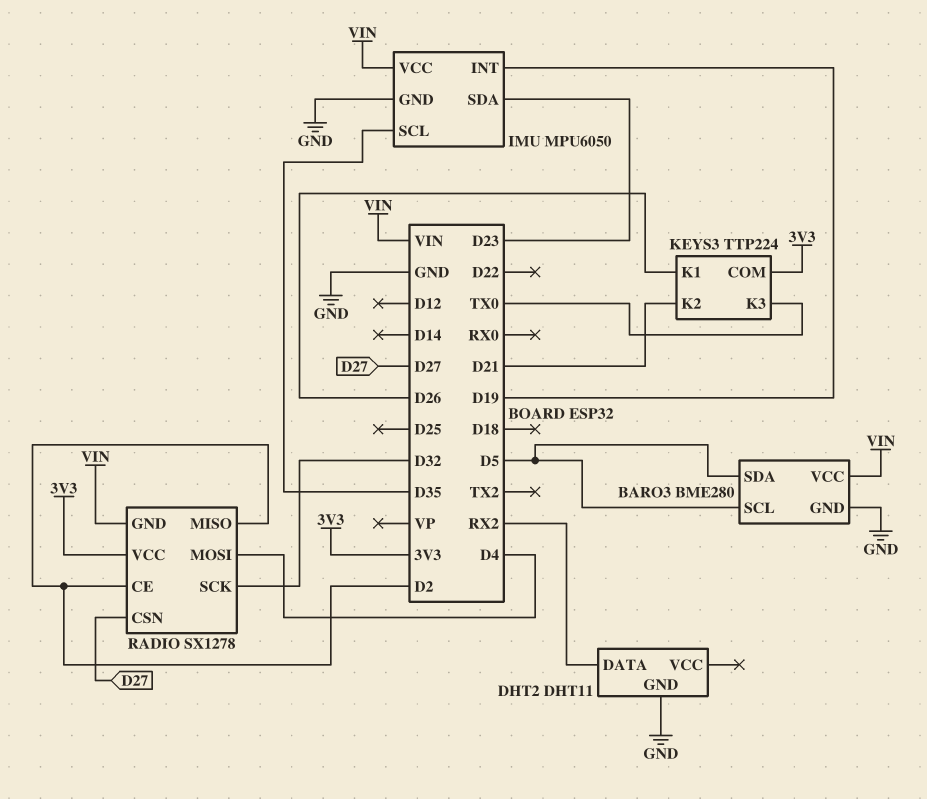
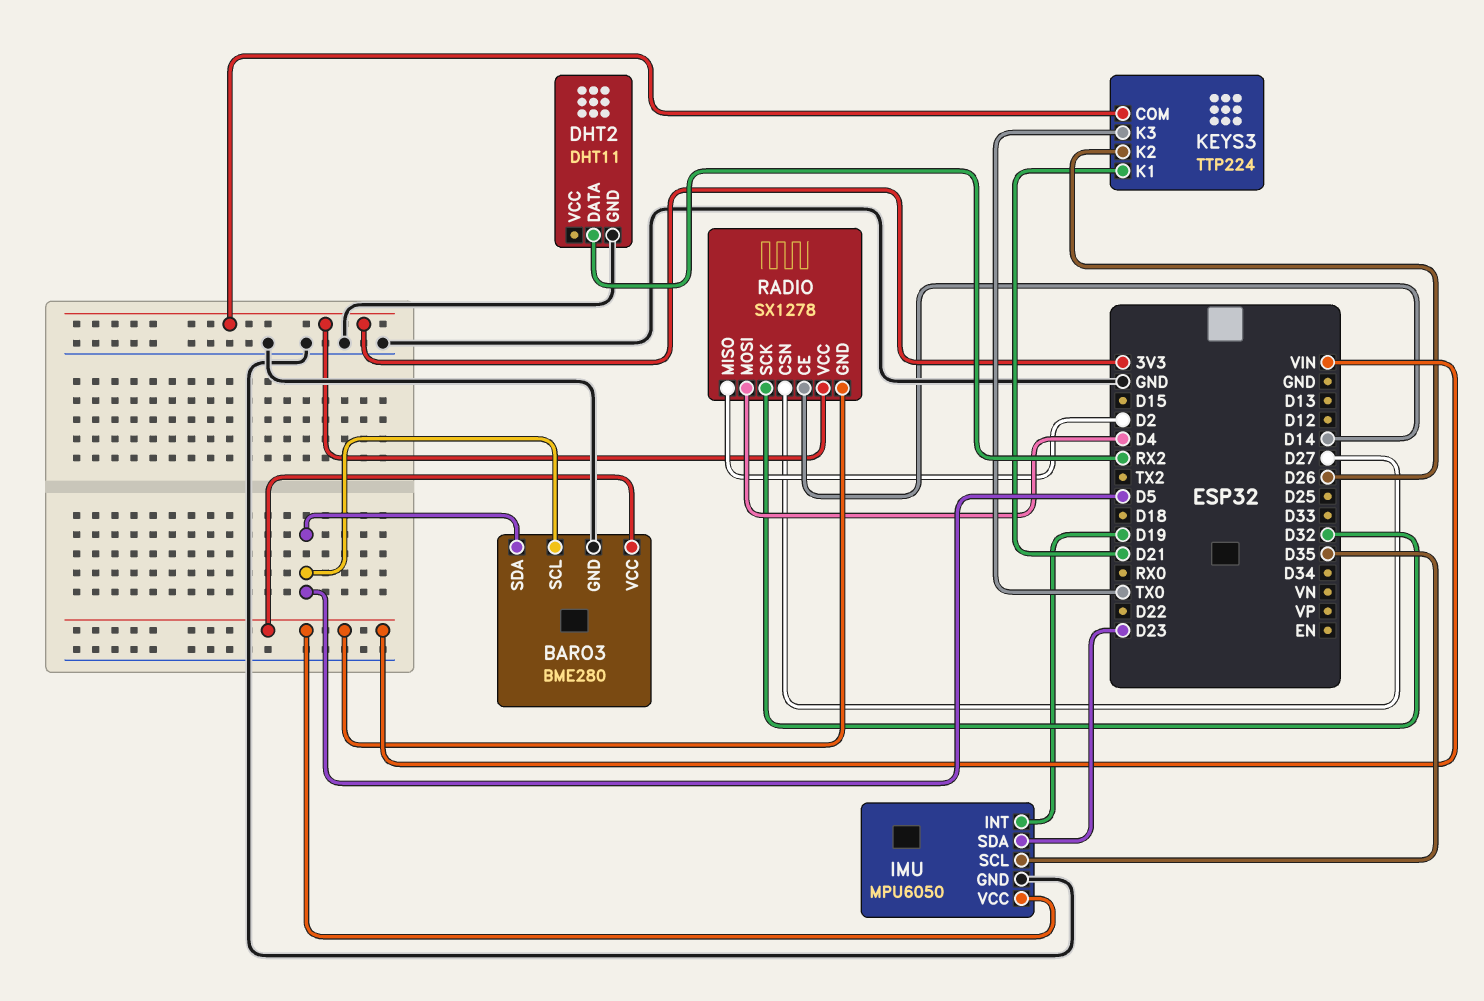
KEYS3 pin K1: D26 -> D21
KEYS3 pin K2: D21 -> D26
RADIO pin CE: D2 -> D14

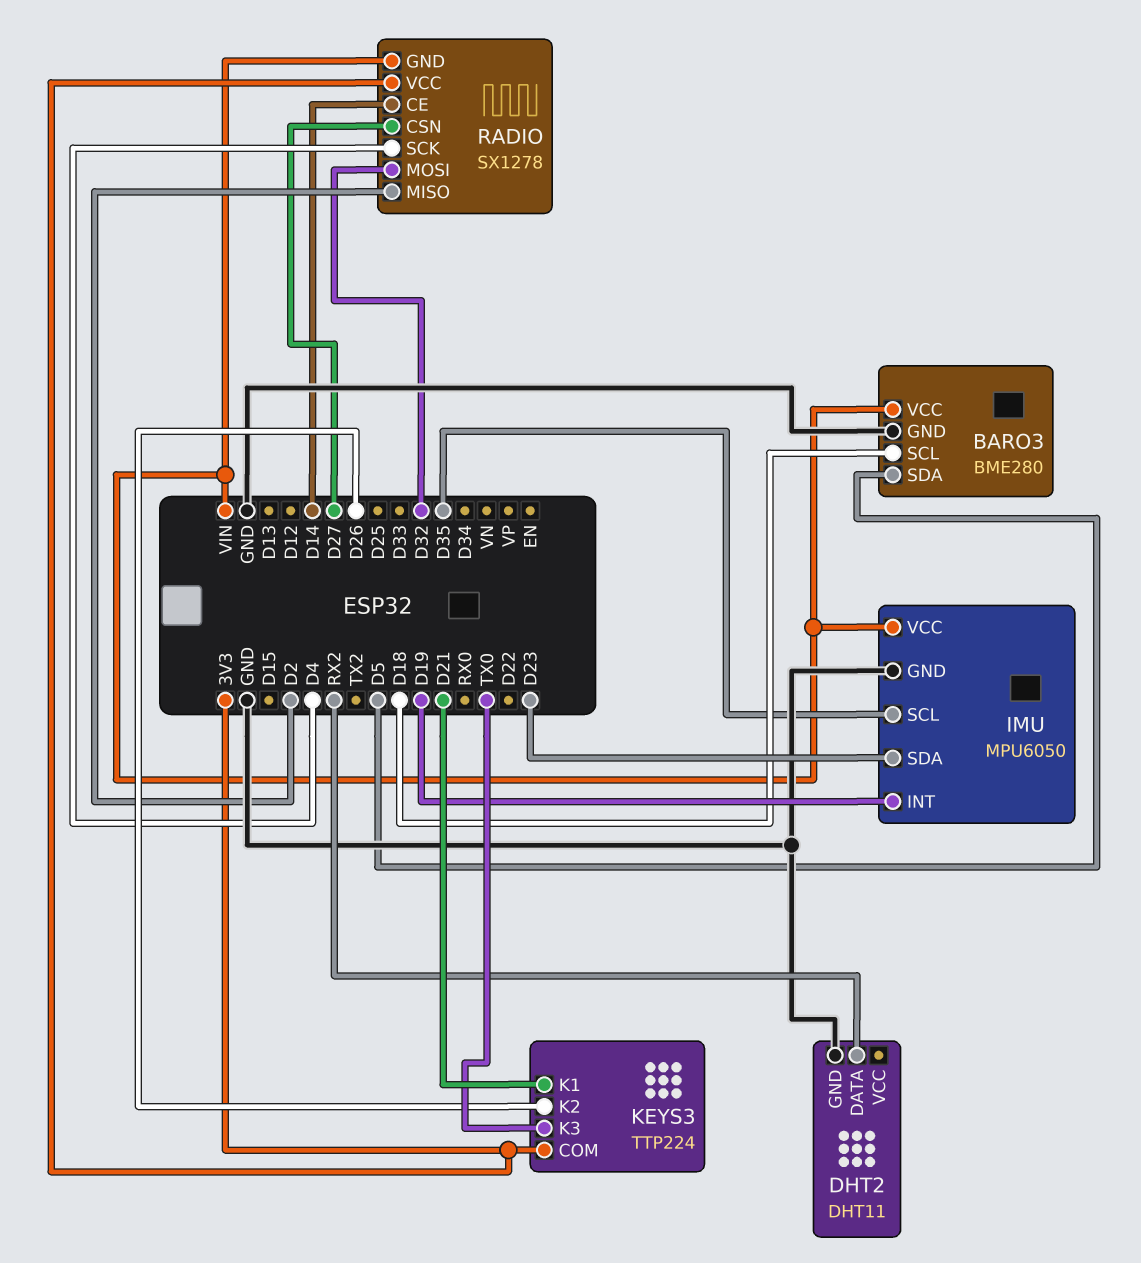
BARO3 pin SCL: D5 -> D18
RADIO pin MOSI: D4 -> D32
RADIO pin SCK: D32 -> D4

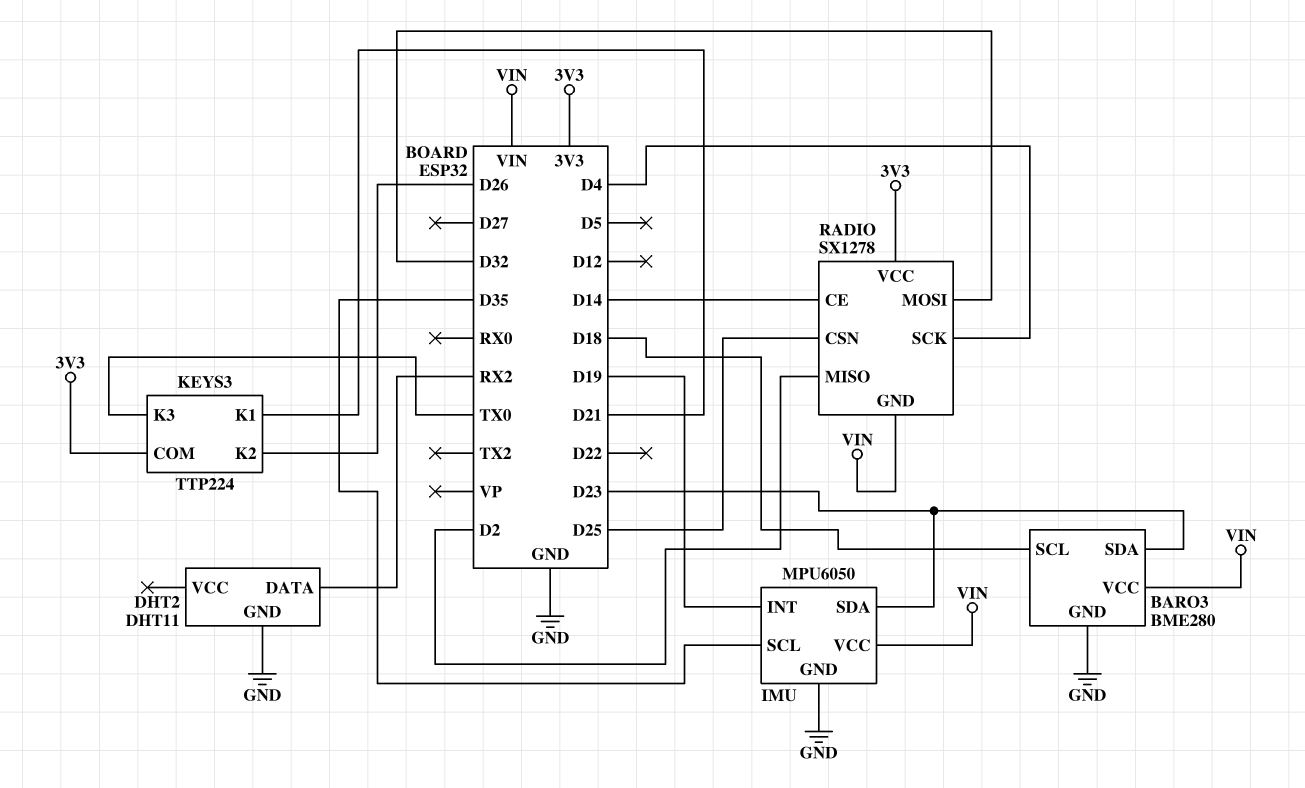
BARO3 pin SDA: D5 -> D23
RADIO pin CSN: D27 -> D25

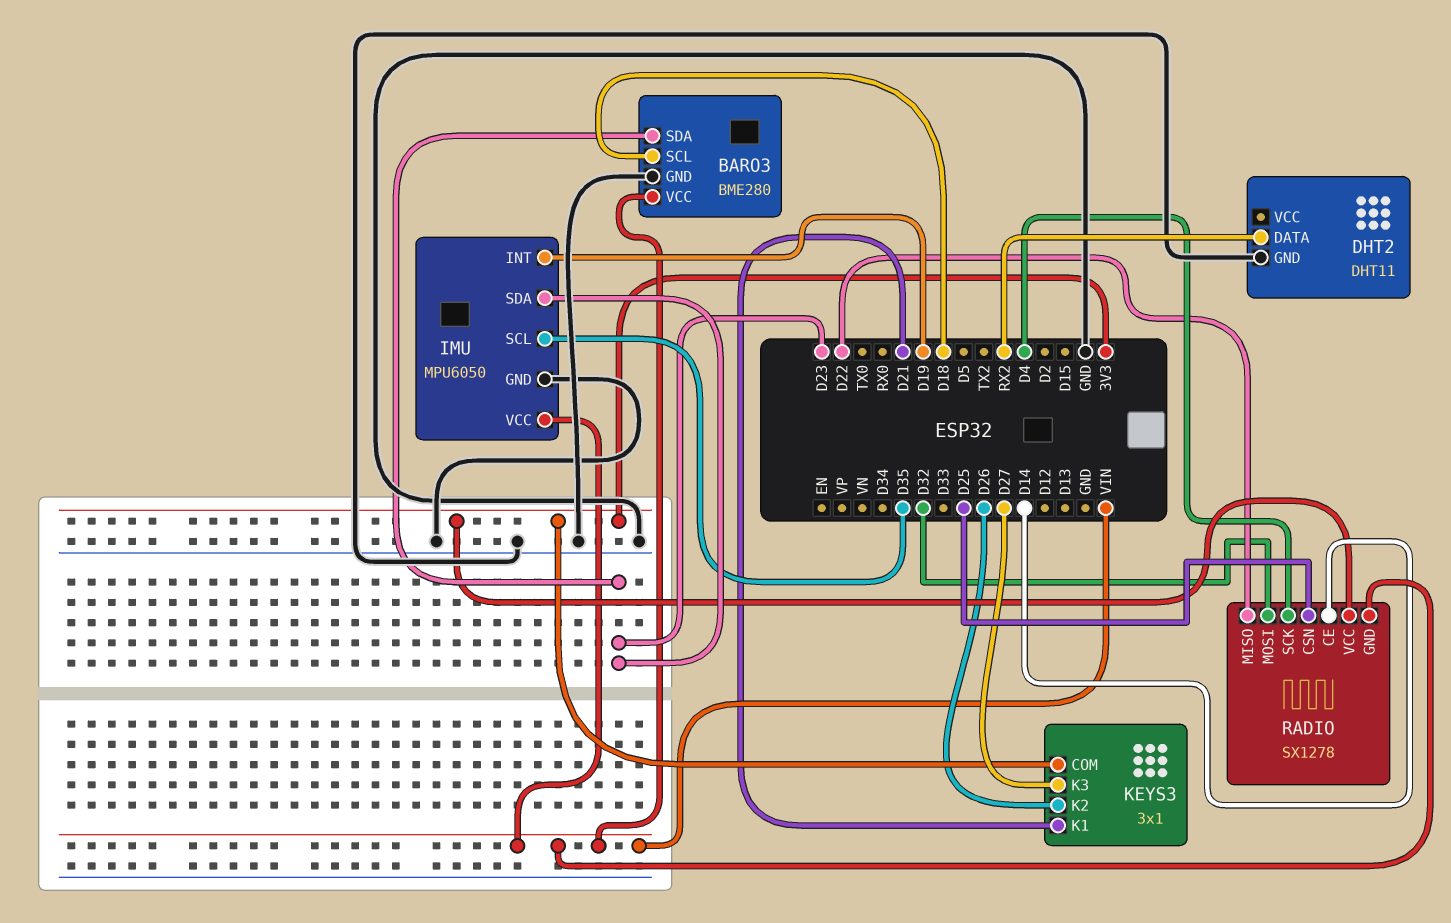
KEYS3: TTP224 -> 3x1
KEYS3 pin K3: TX0 -> D27
RADIO pin MISO: D2 -> D22

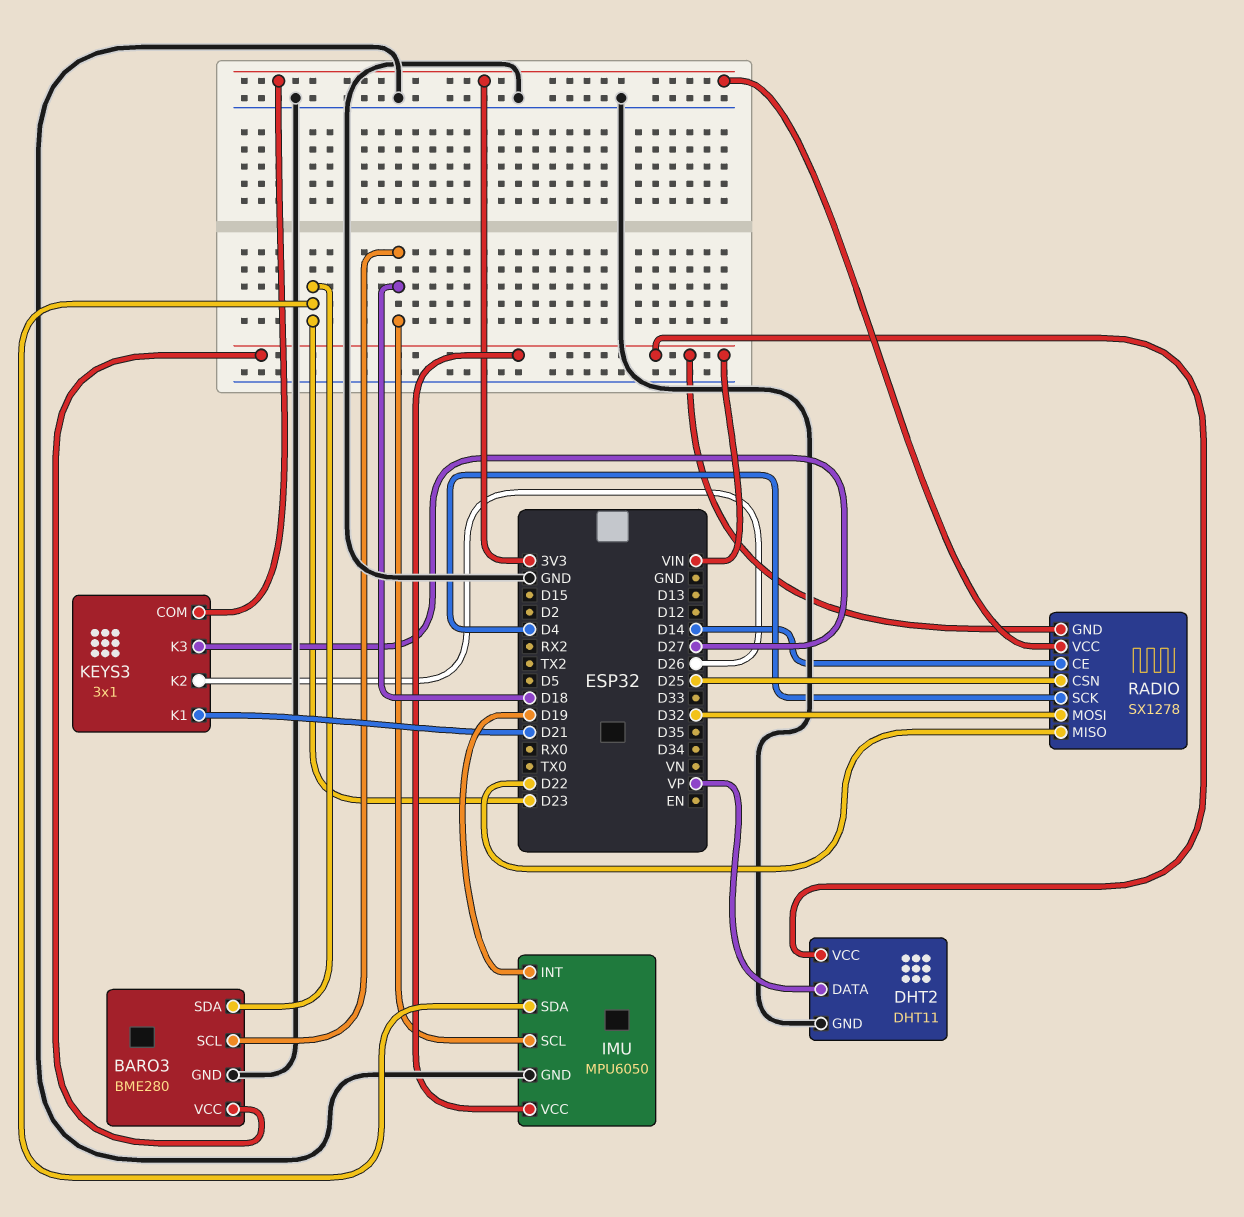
DHT2 pin DATA: RX2 -> VP
DHT2 pin VCC: none -> VIN
IMU pin SCL: D35 -> D18

